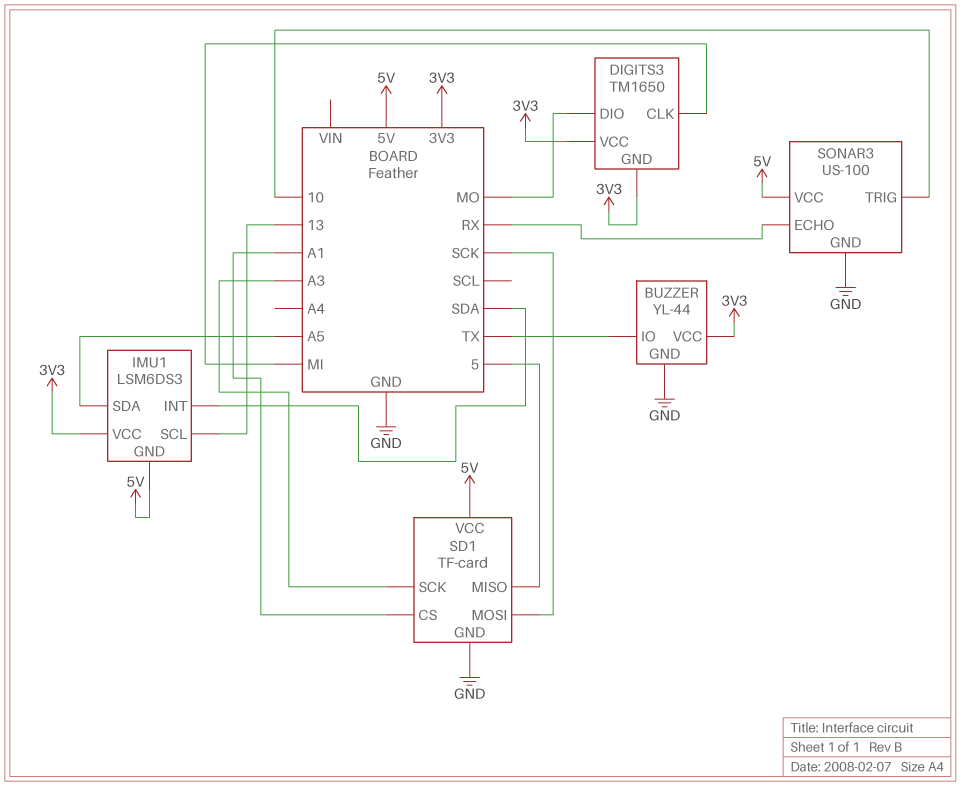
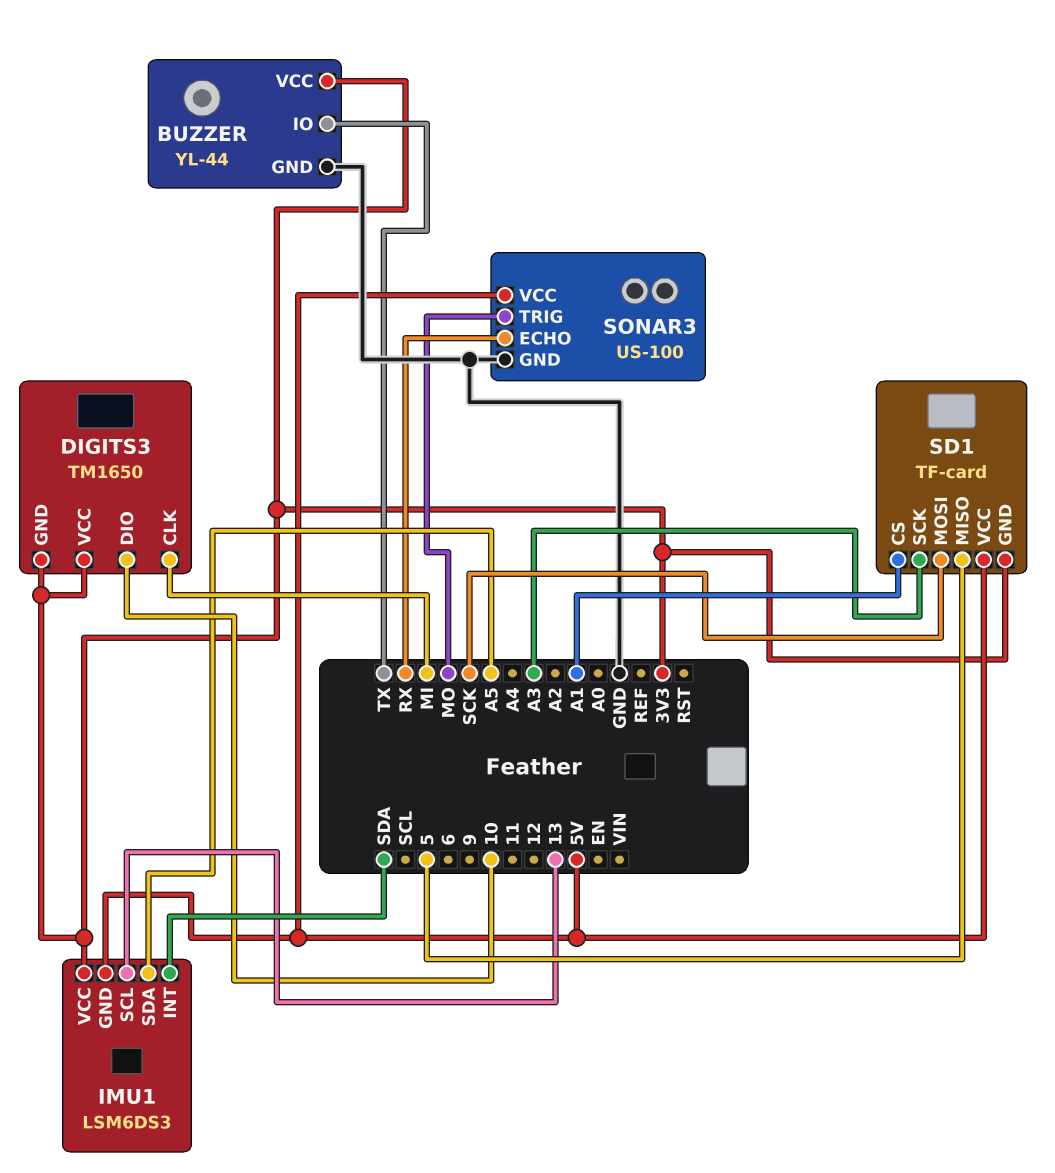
DIGITS3 pin DIO: MO -> 10
SD1 pin GND: GND -> 3V3
SONAR3 pin TRIG: 10 -> MO

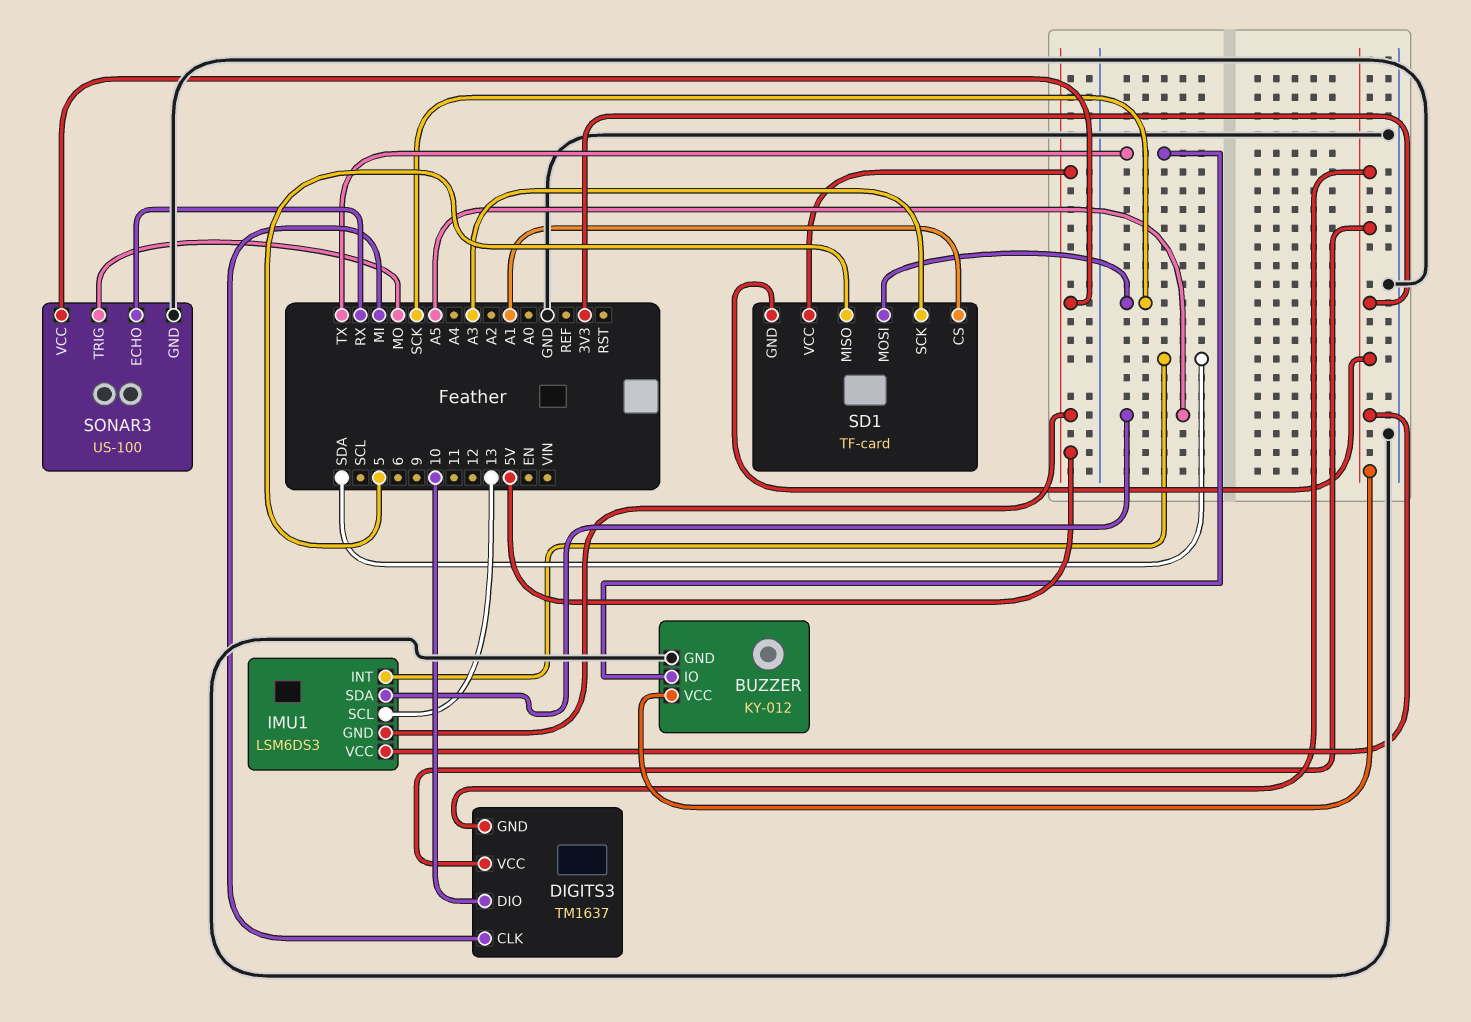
BUZZER: YL-44 -> KY-012
DIGITS3: TM1650 -> TM1637

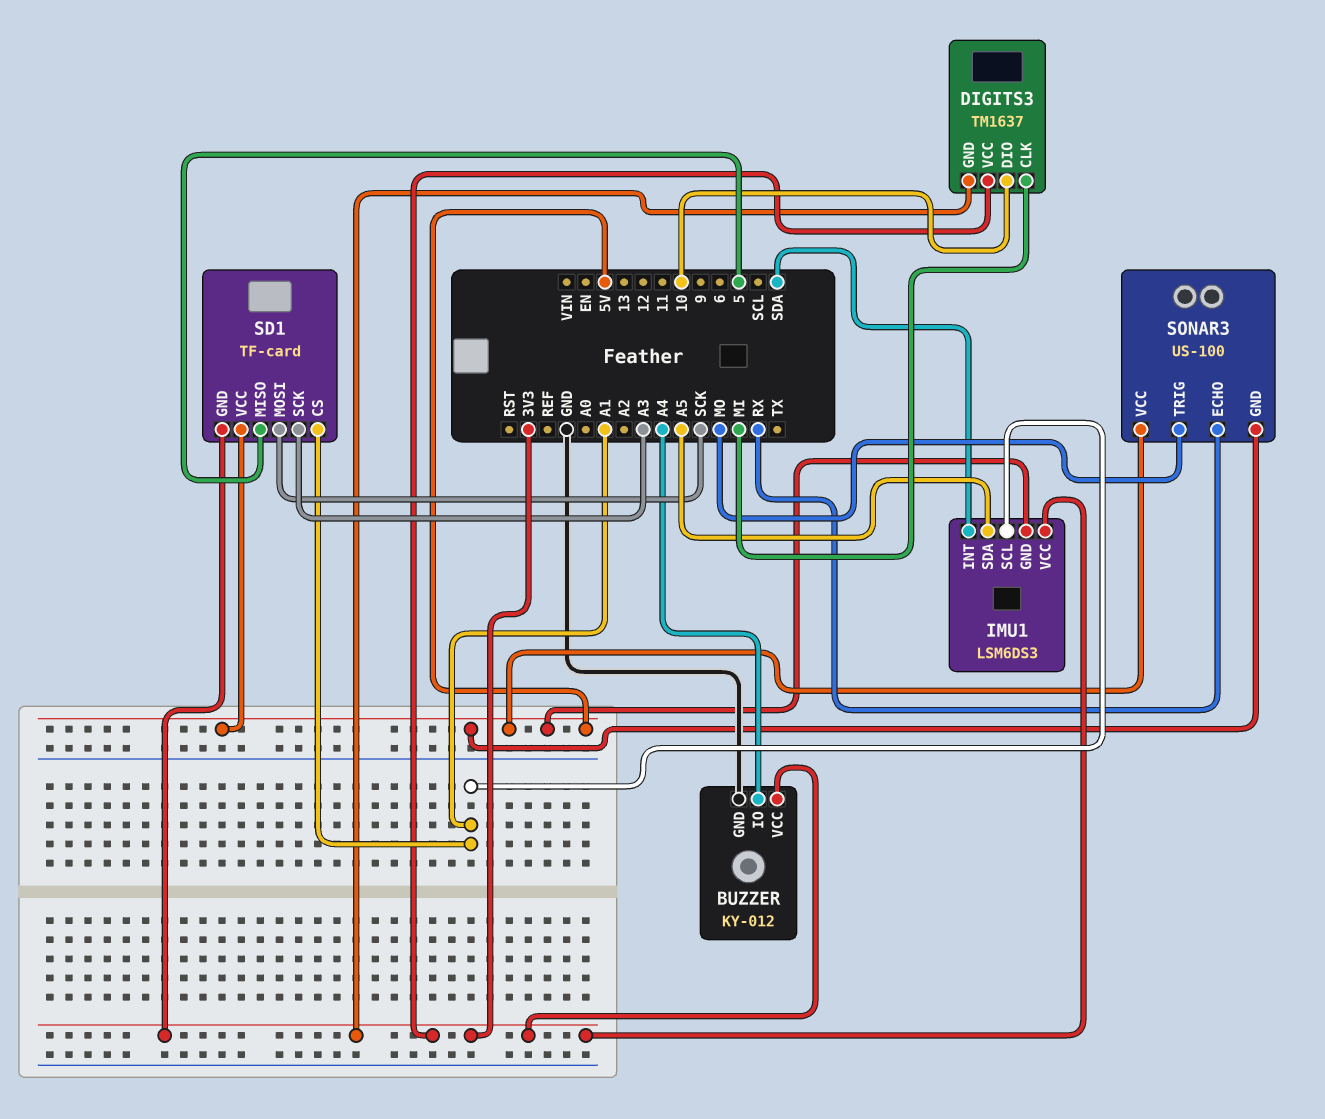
BUZZER pin IO: TX -> A4
IMU1 pin SCL: 13 -> A1
SONAR3 pin GND: GND -> 5V

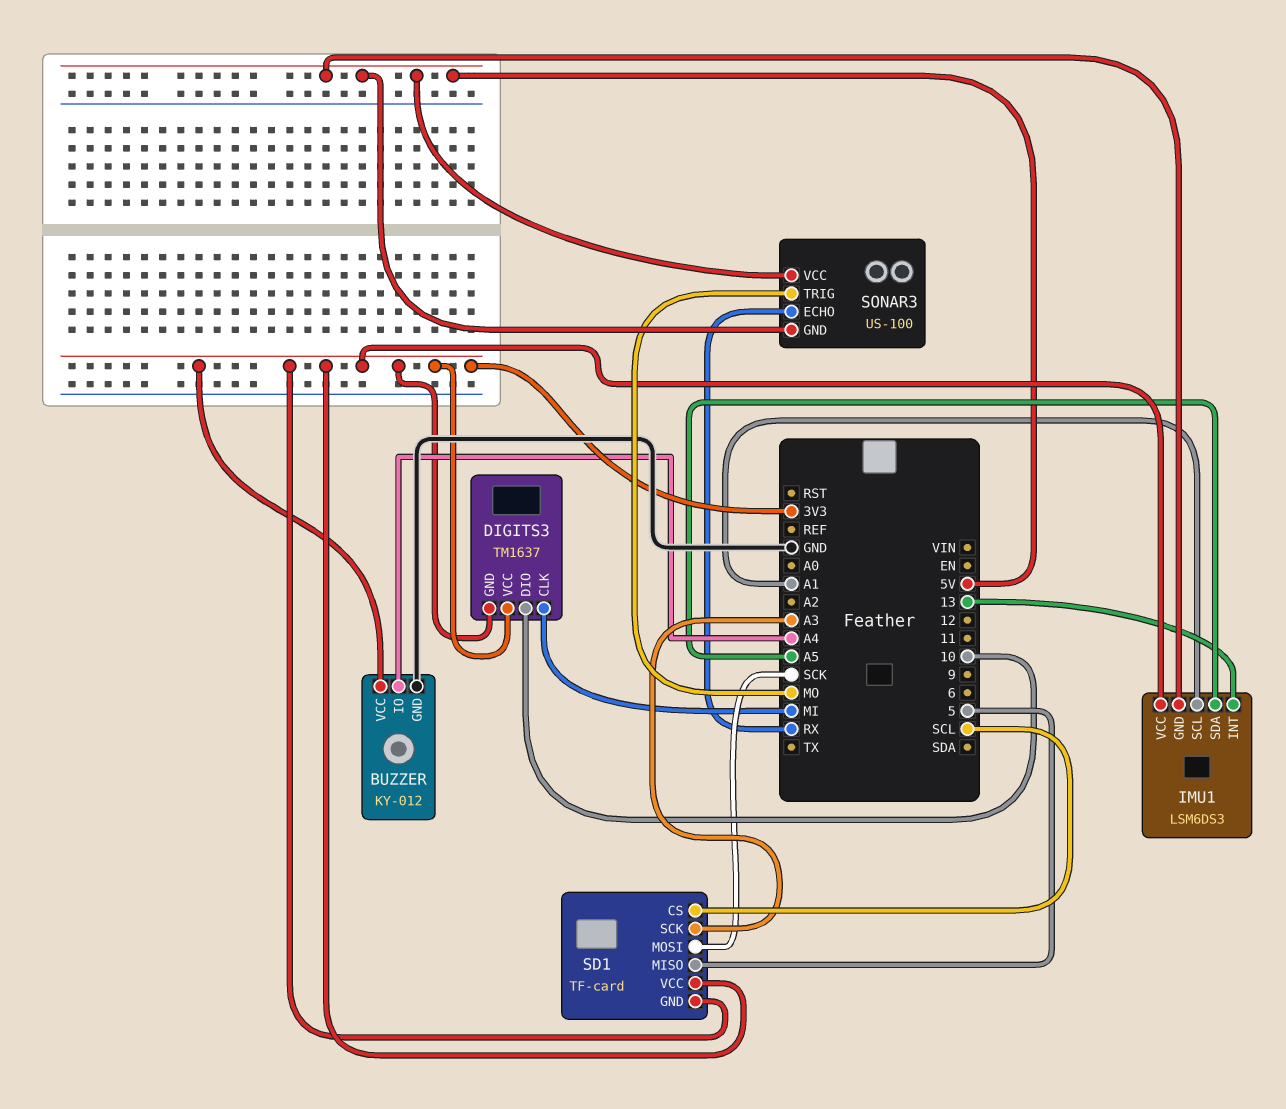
IMU1 pin INT: SDA -> 13
SD1 pin CS: A1 -> SCL
SD1 pin VCC: 5V -> 3V3

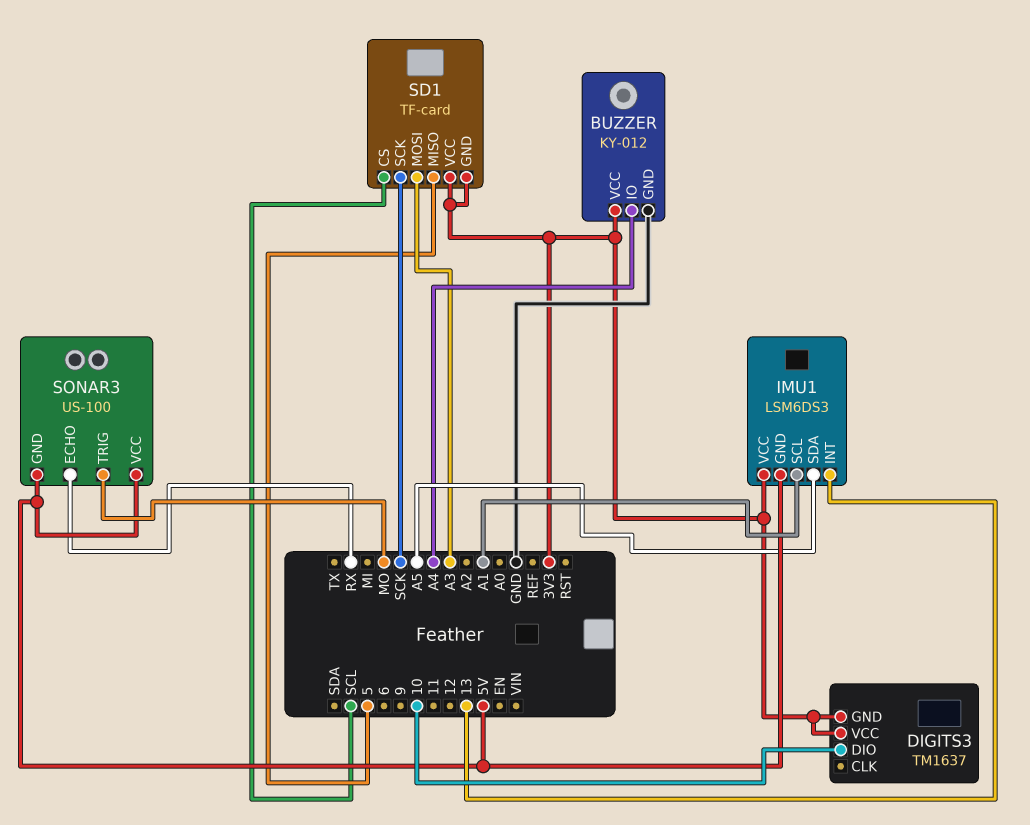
DIGITS3 pin CLK: MI -> none
SD1 pin MOSI: SCK -> A3
SD1 pin SCK: A3 -> SCK

